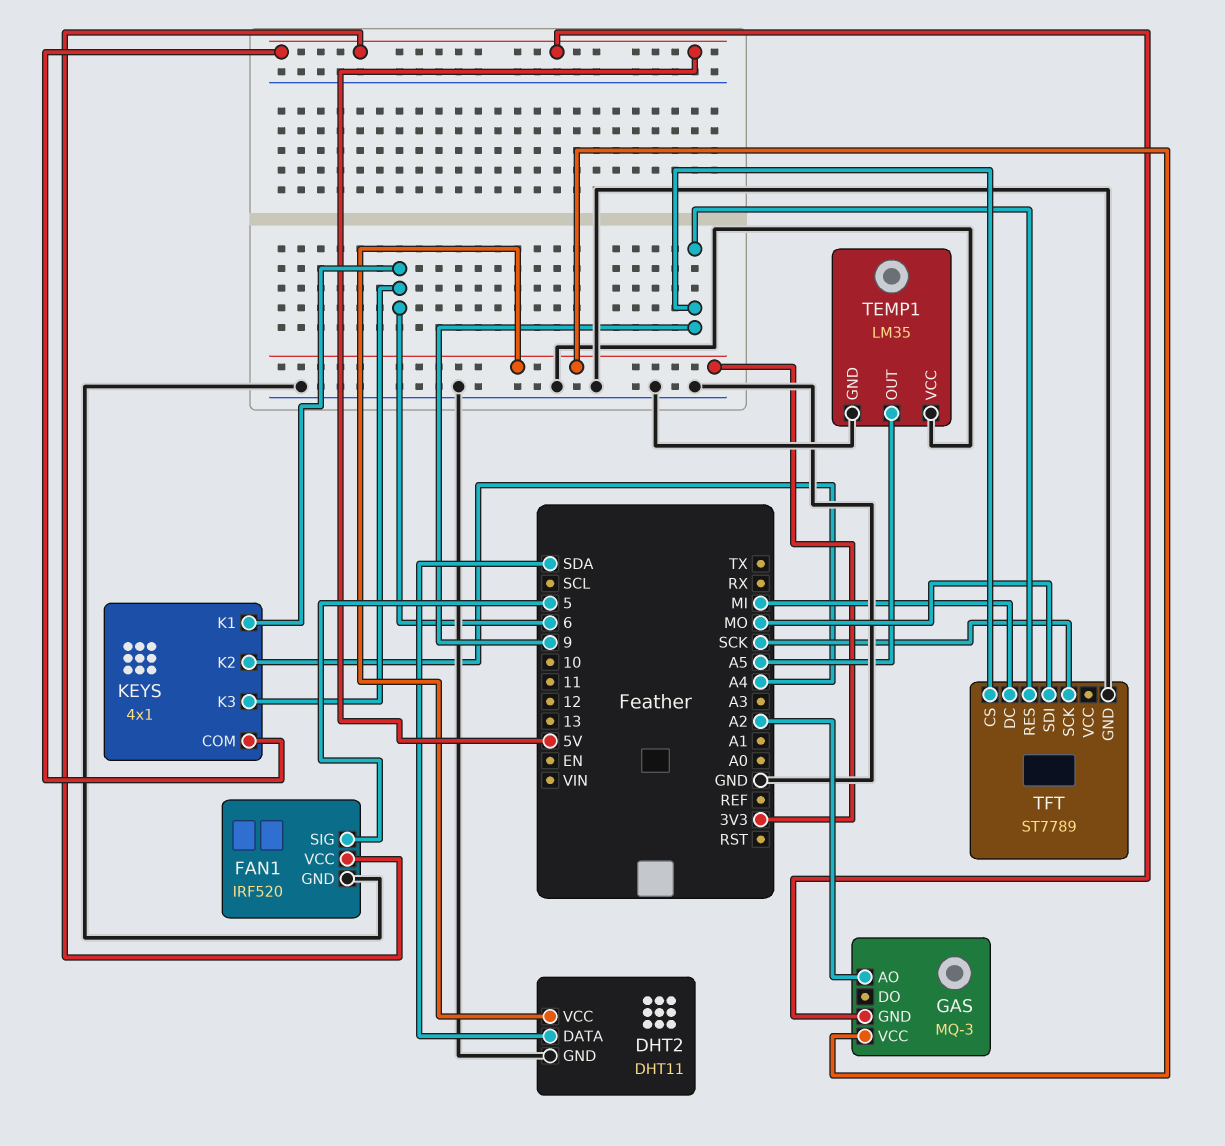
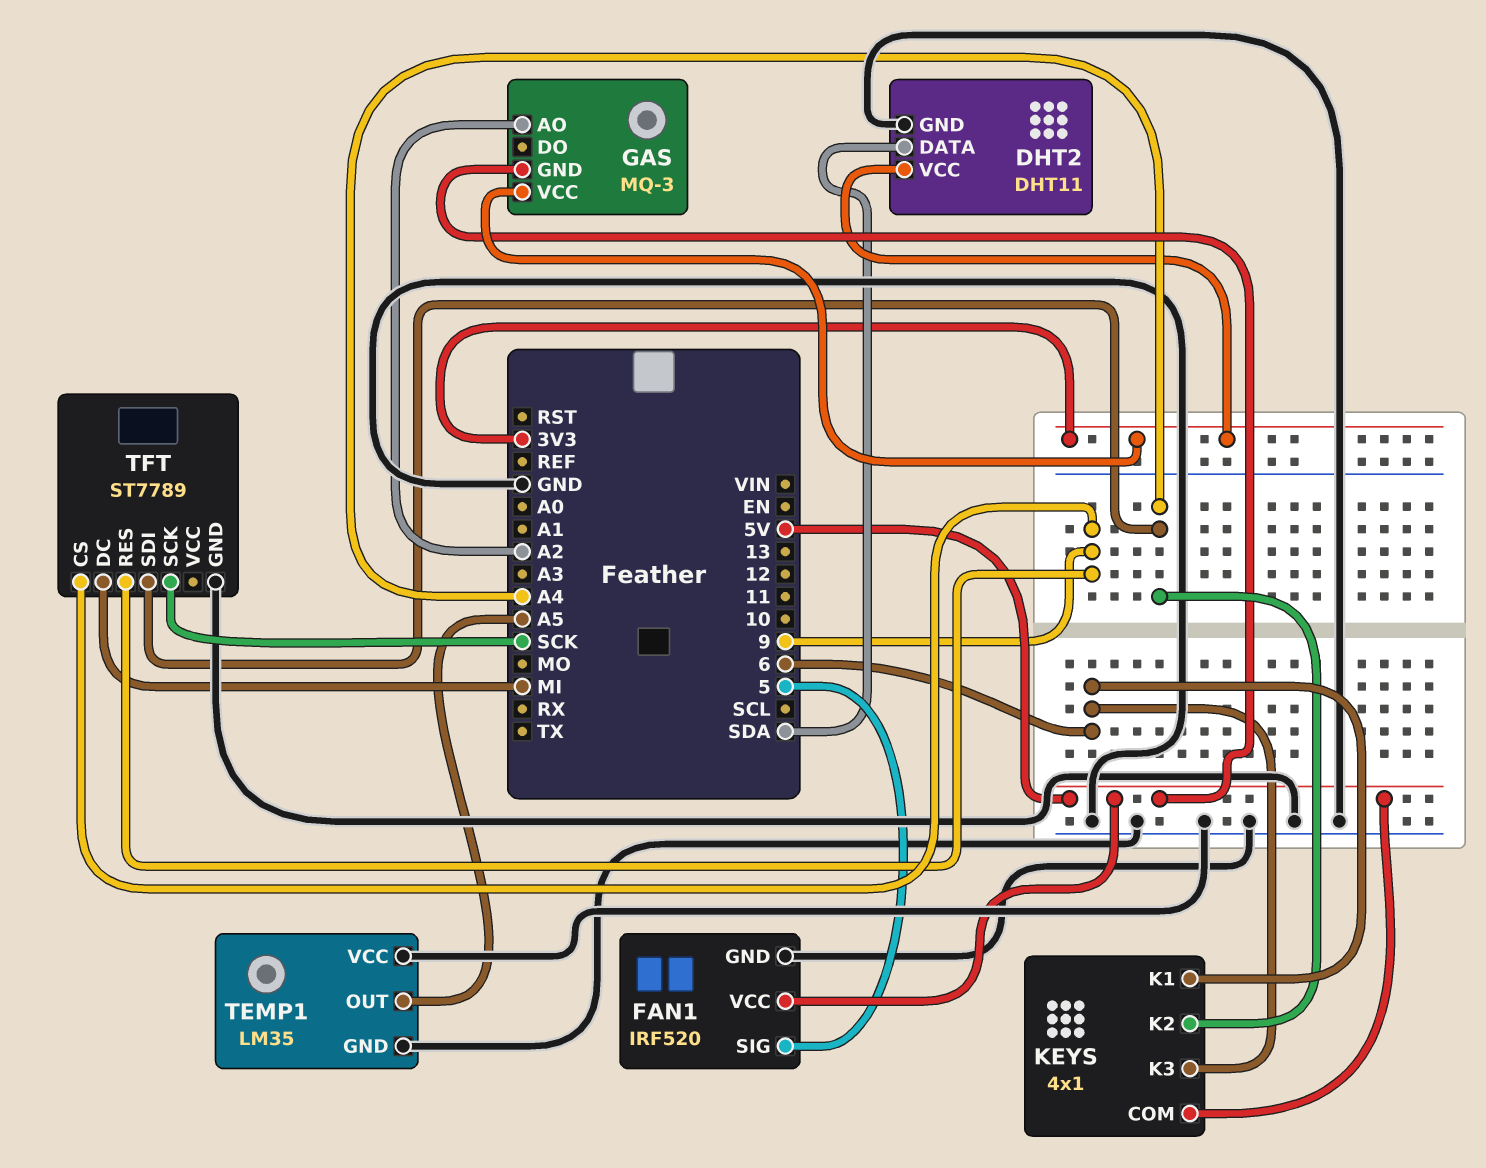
TFT pin SDI: MO -> A4

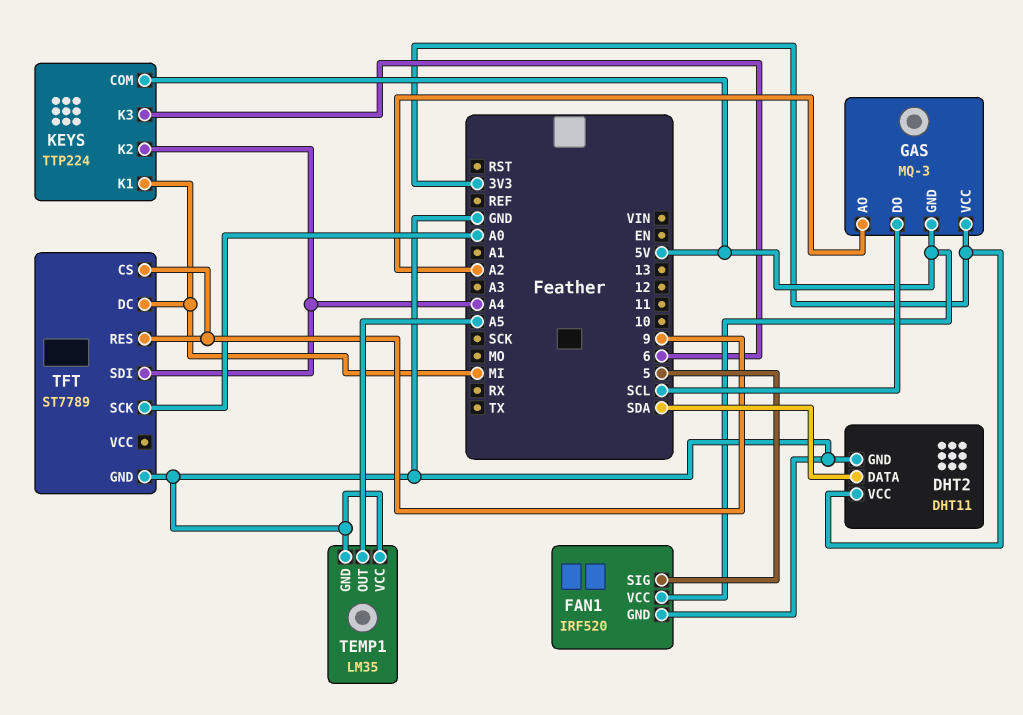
GAS pin DO: none -> SCL
KEYS: 4x1 -> TTP224
KEYS pin K1: 6 -> MI
TFT pin SCK: SCK -> A0

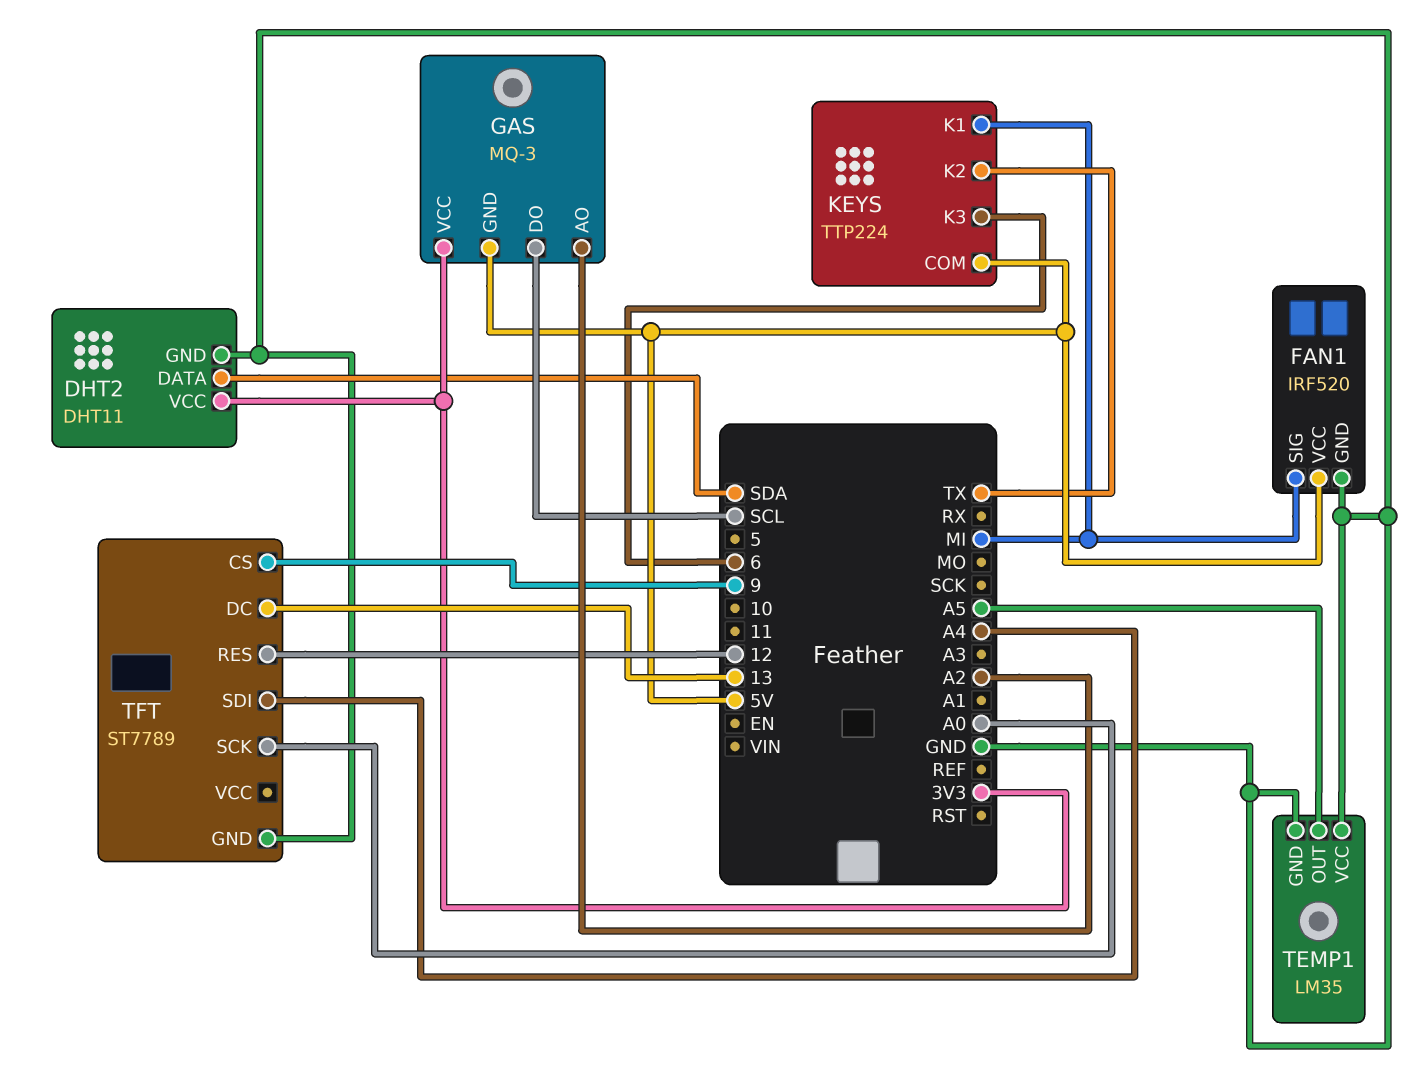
FAN1 pin SIG: 5 -> MI
KEYS pin K2: A4 -> TX
TFT pin DC: MI -> 13
TFT pin RES: 9 -> 12

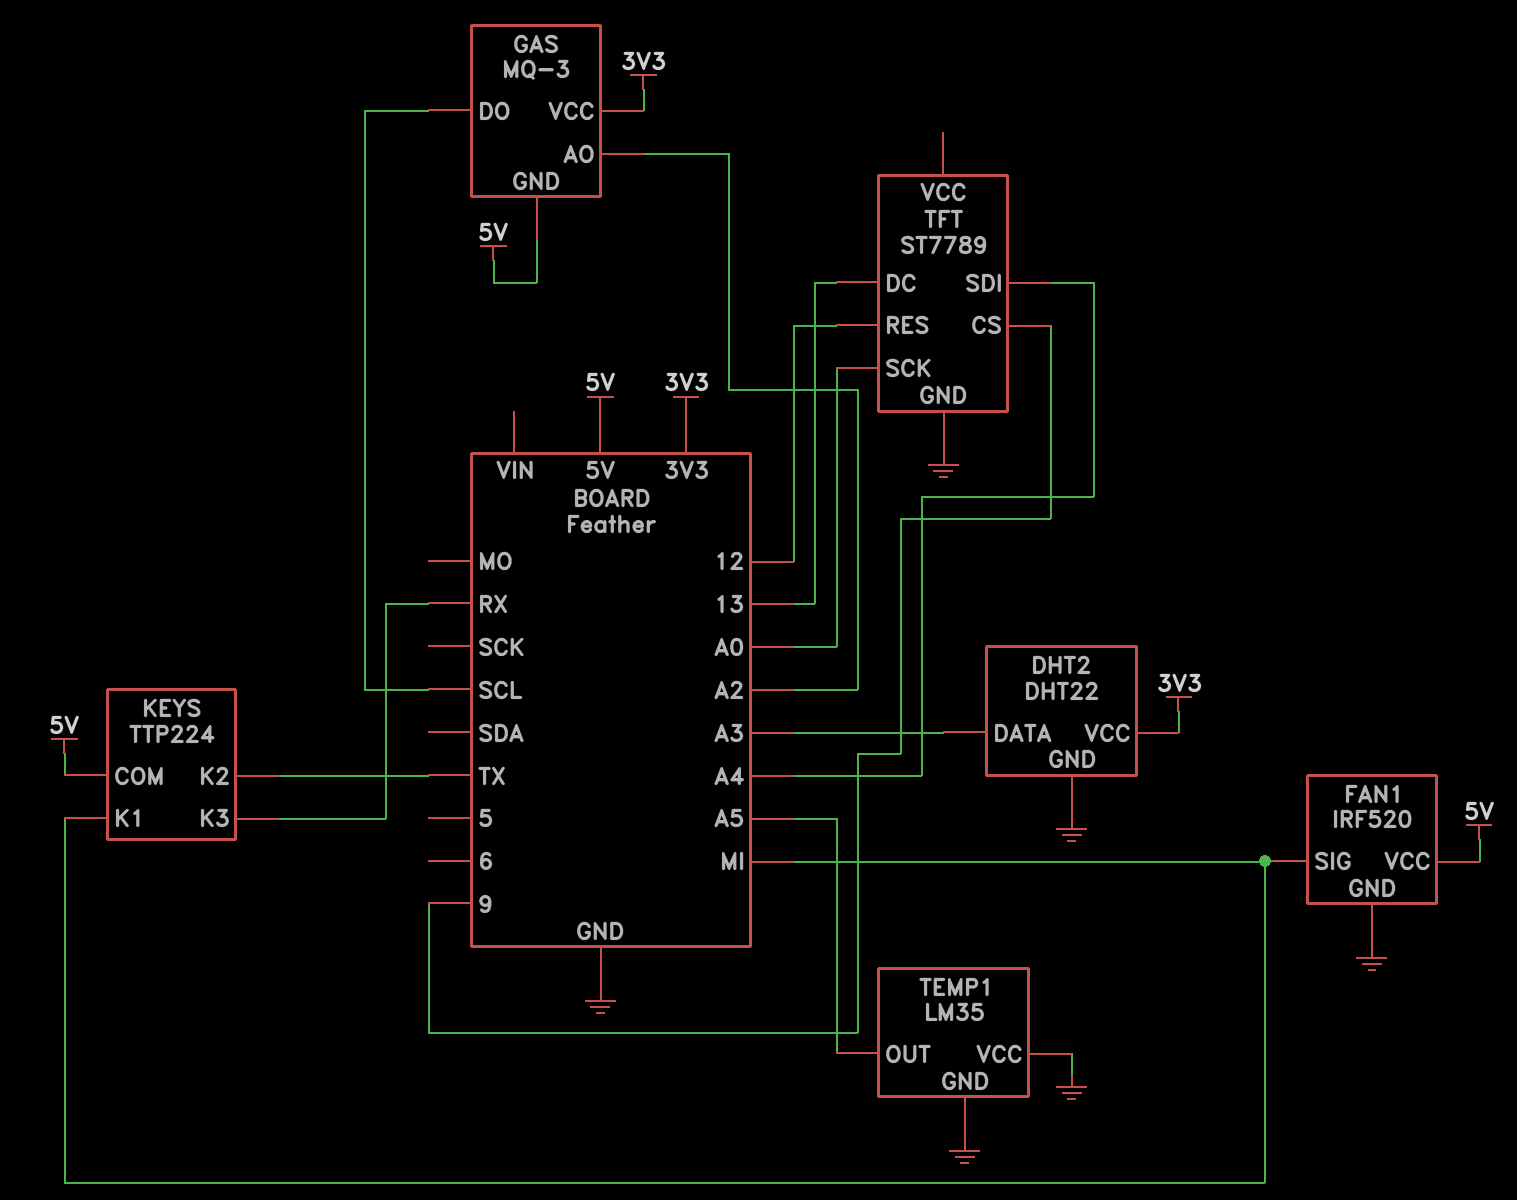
DHT2: DHT11 -> DHT22
DHT2 pin DATA: SDA -> A3
KEYS pin K3: 6 -> RX

